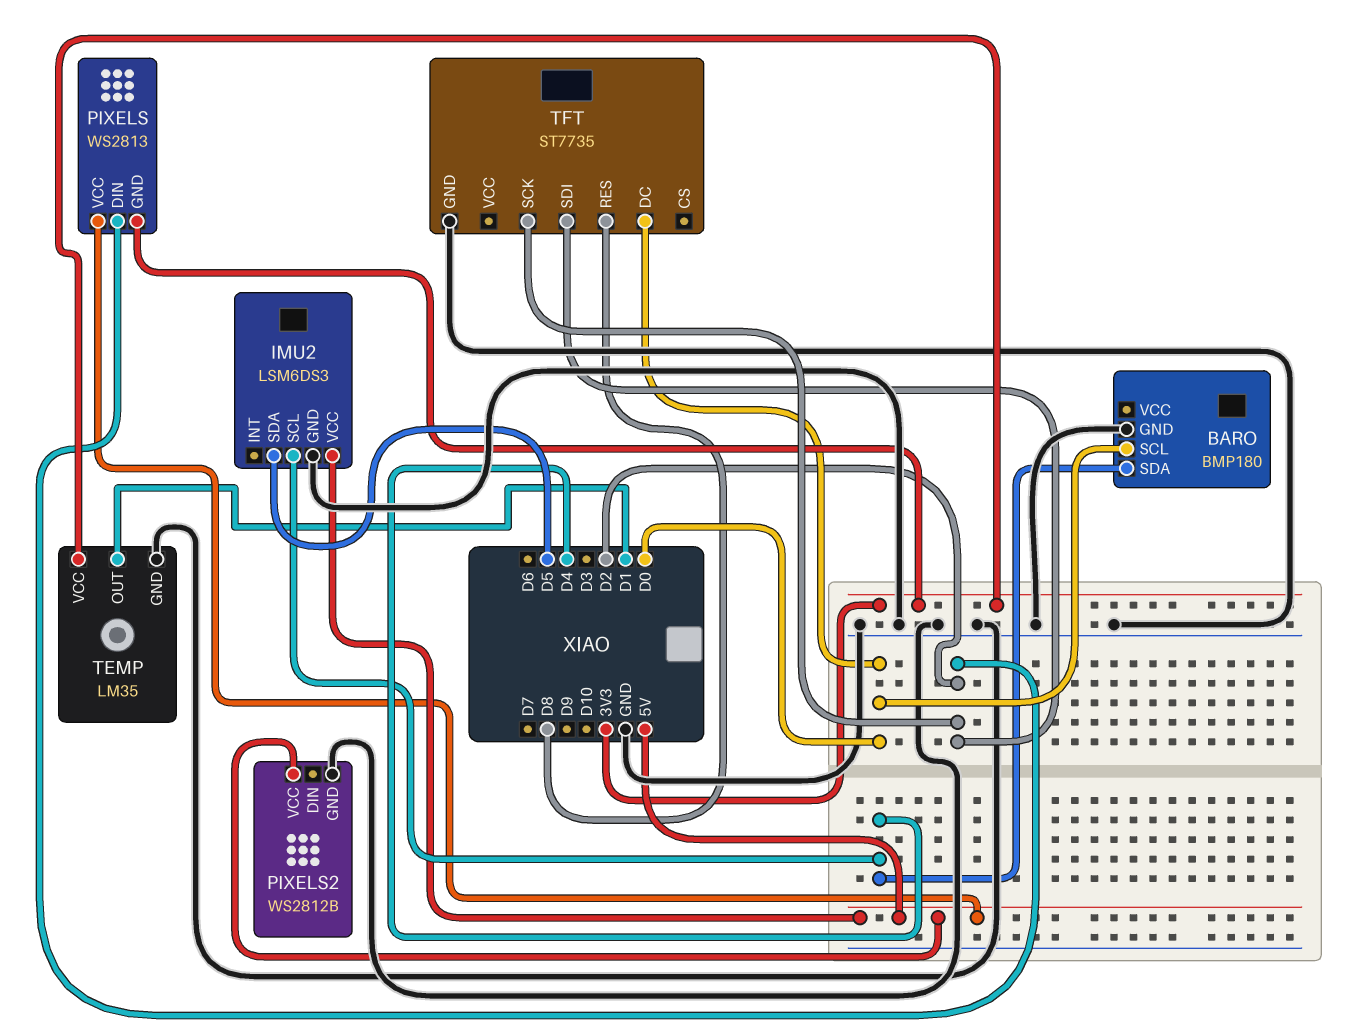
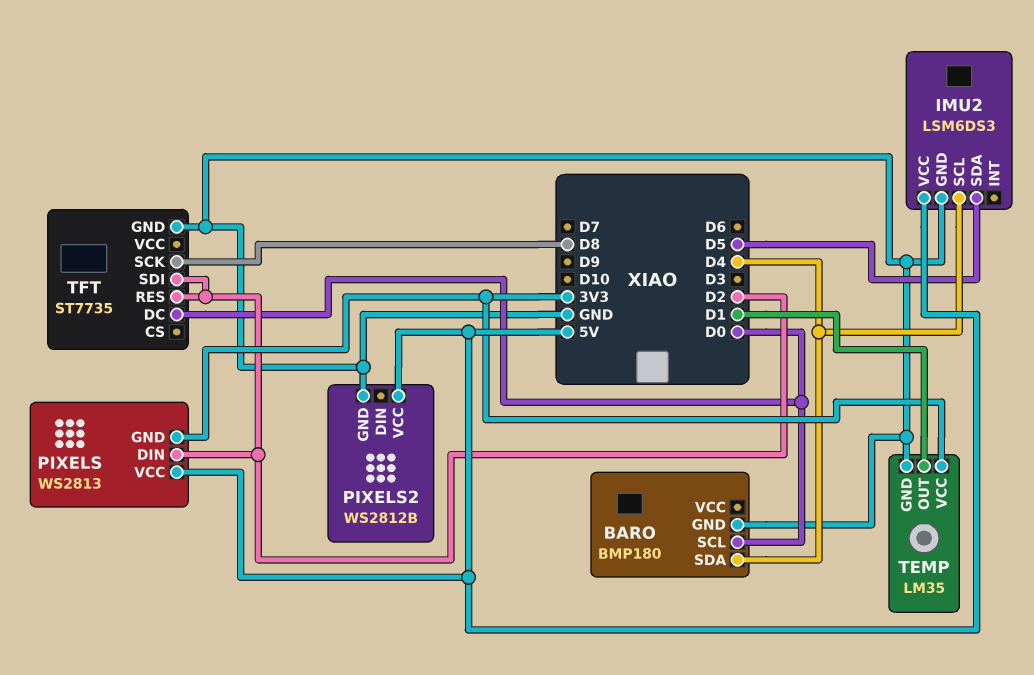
TFT pin RES: D8 -> D2
TFT pin SCK: D2 -> D8

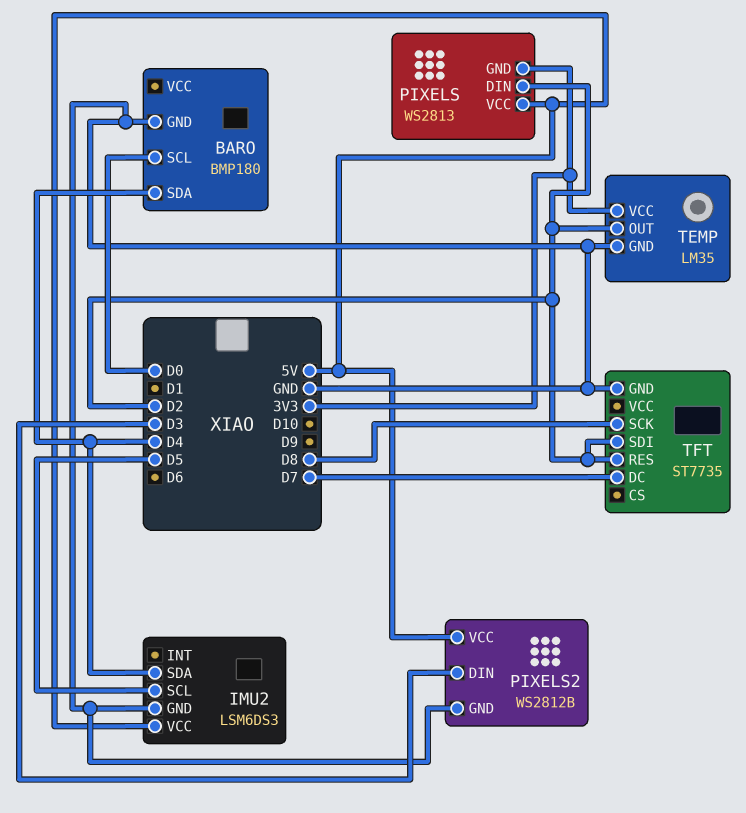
IMU2 pin SCL: D4 -> D5
IMU2 pin SDA: D5 -> D4
PIXELS2 pin DIN: none -> D3
TEMP pin OUT: D1 -> D2
TFT pin DC: D0 -> D7

